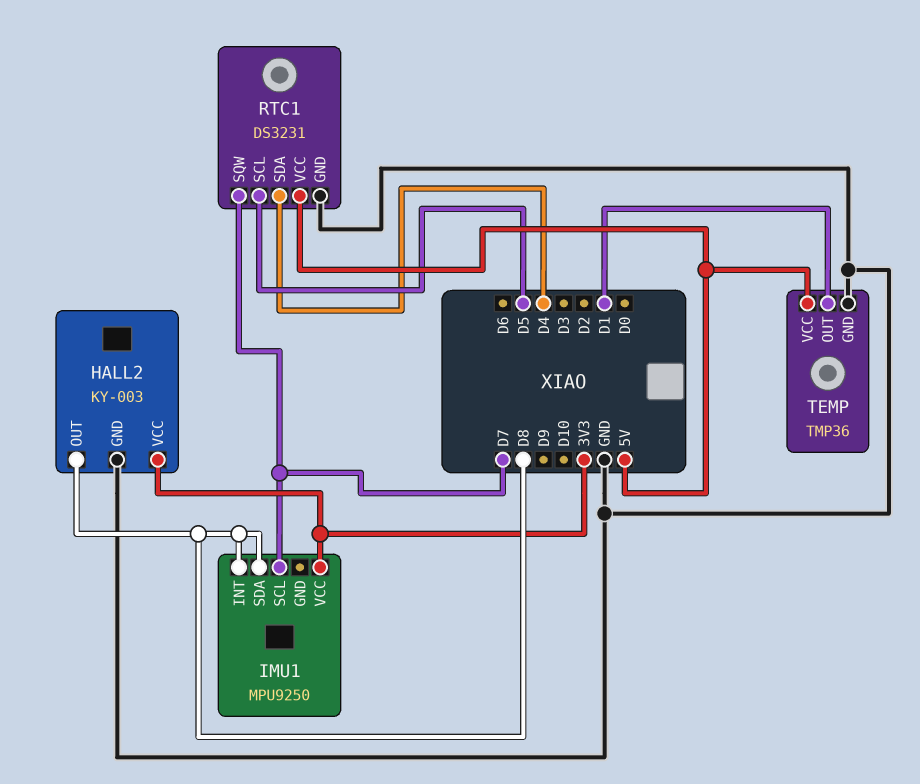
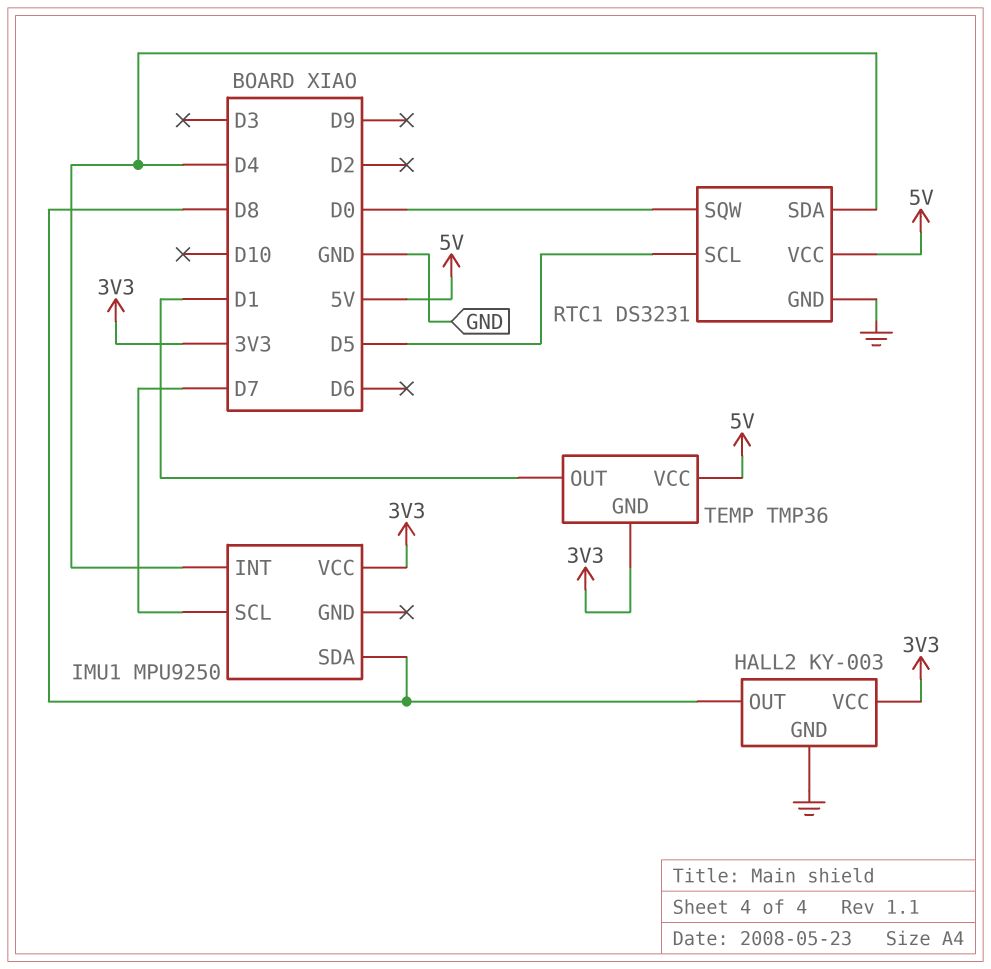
IMU1 pin INT: D8 -> D4
RTC1 pin SQW: D7 -> D0
TEMP pin GND: GND -> 3V3

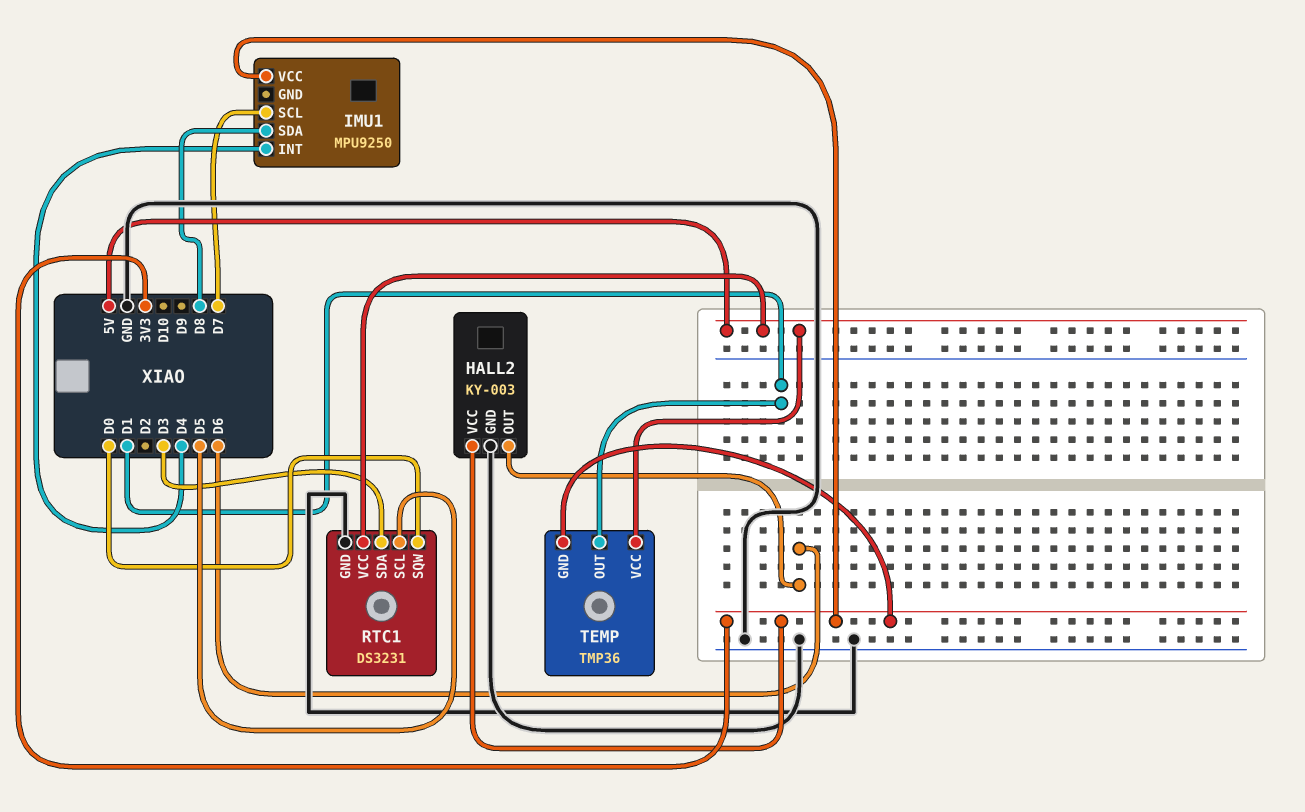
HALL2 pin OUT: D8 -> D6
RTC1 pin SDA: D4 -> D3

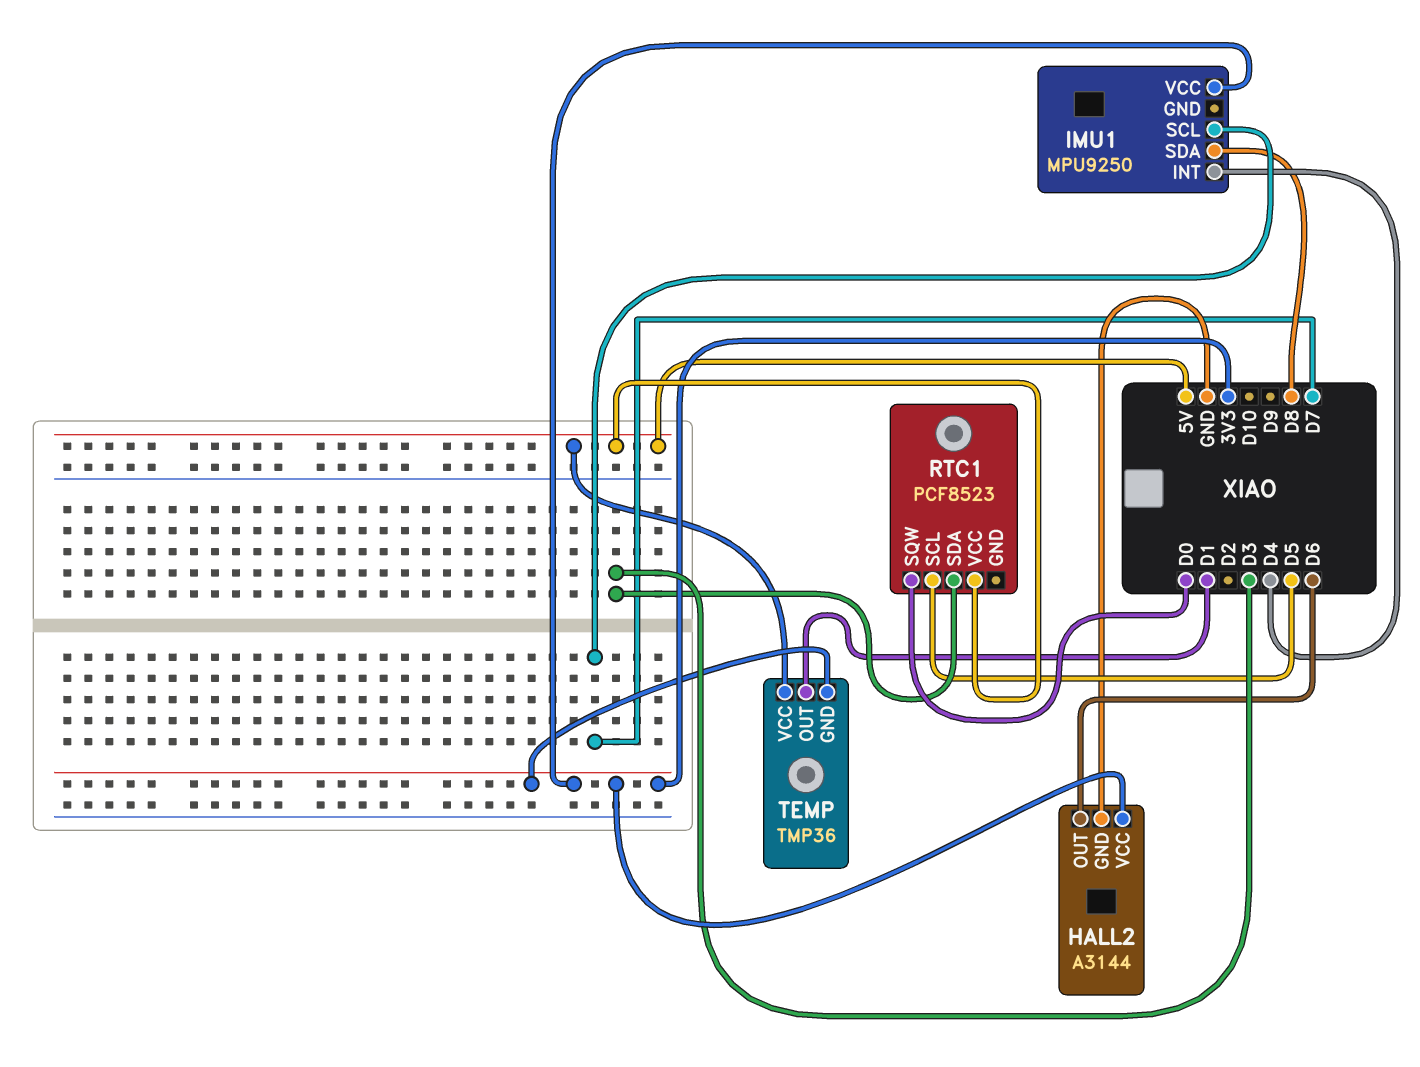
HALL2: KY-003 -> A3144
RTC1: DS3231 -> PCF8523
RTC1 pin GND: GND -> none

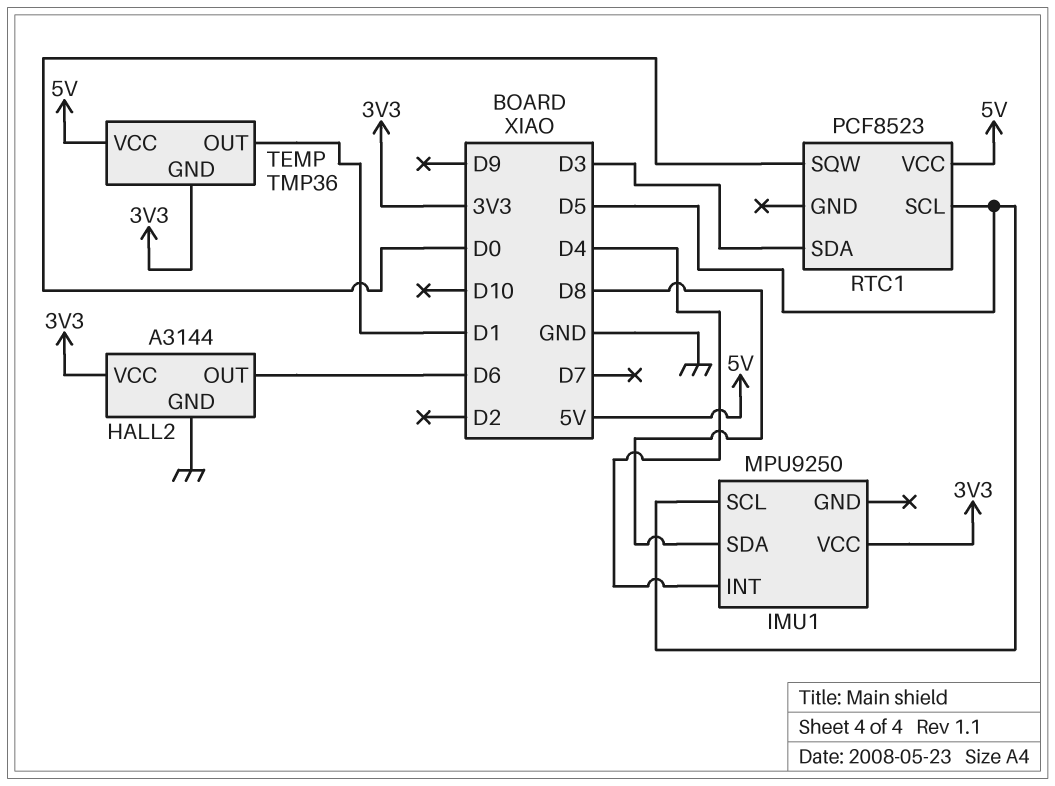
IMU1 pin SCL: D7 -> D5

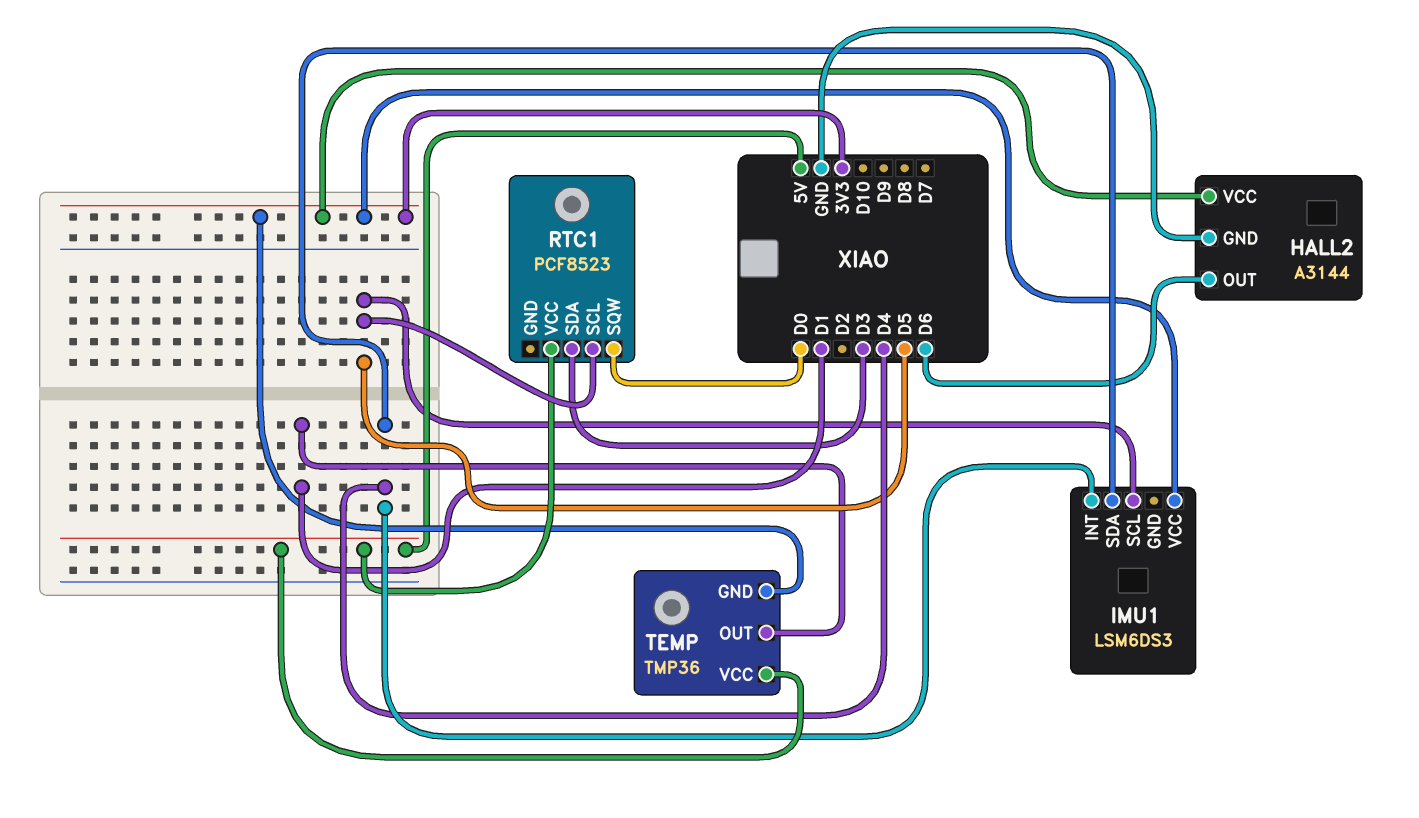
IMU1: MPU9250 -> LSM6DS3
IMU1 pin SDA: D8 -> D4

